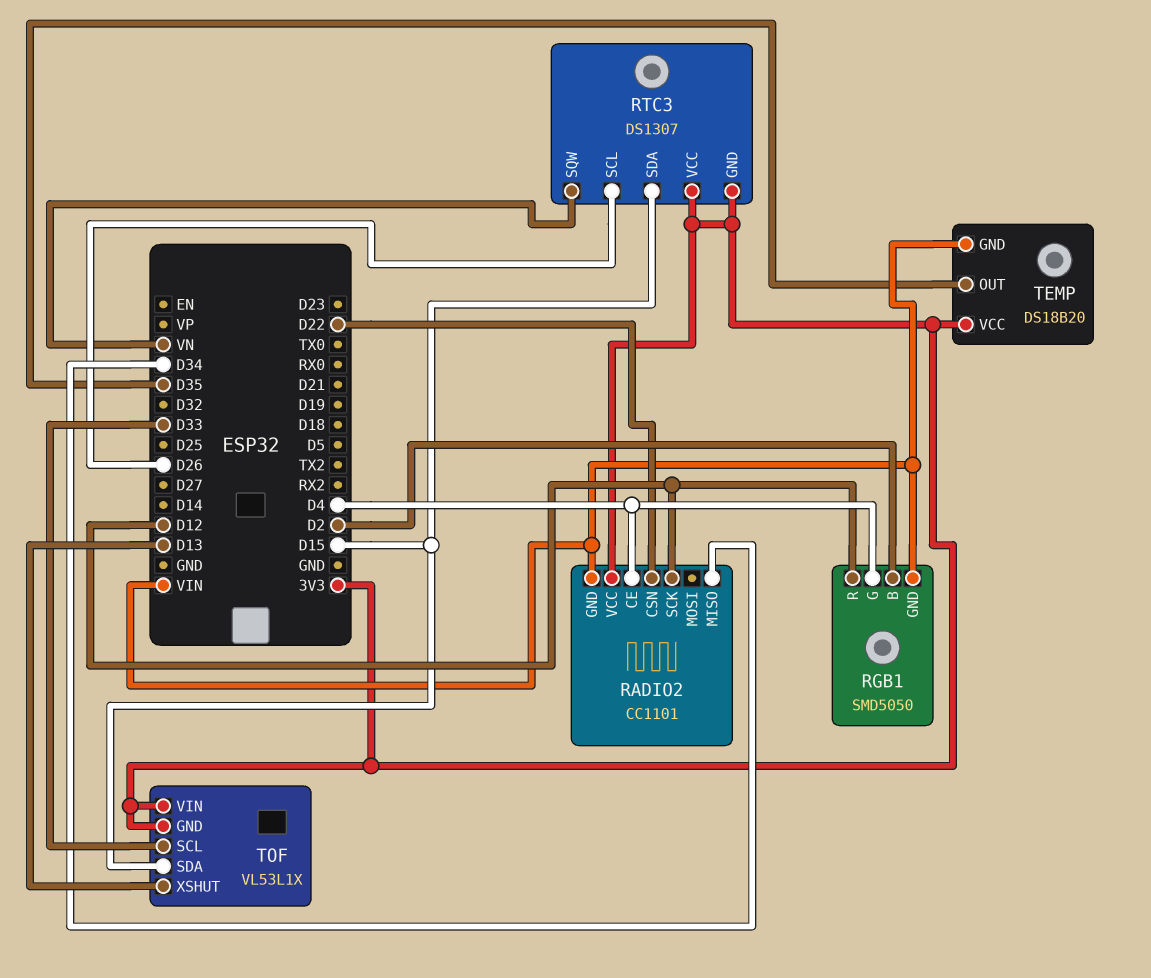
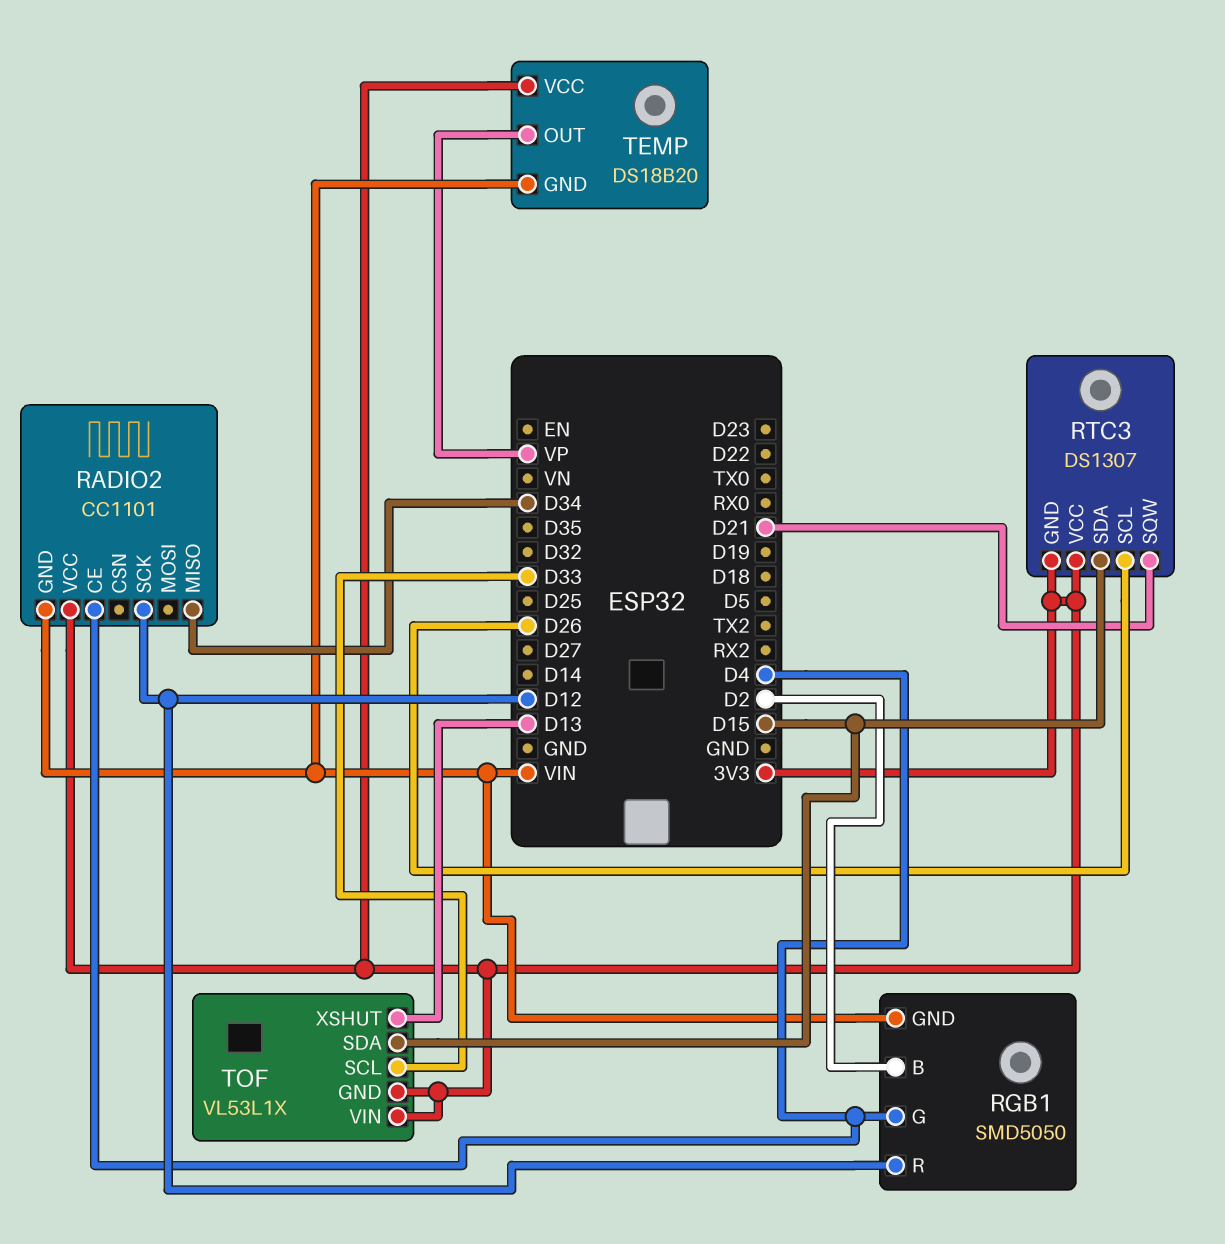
RADIO2 pin CSN: D22 -> none
RTC3 pin SQW: VN -> D21
TEMP pin OUT: D35 -> VP

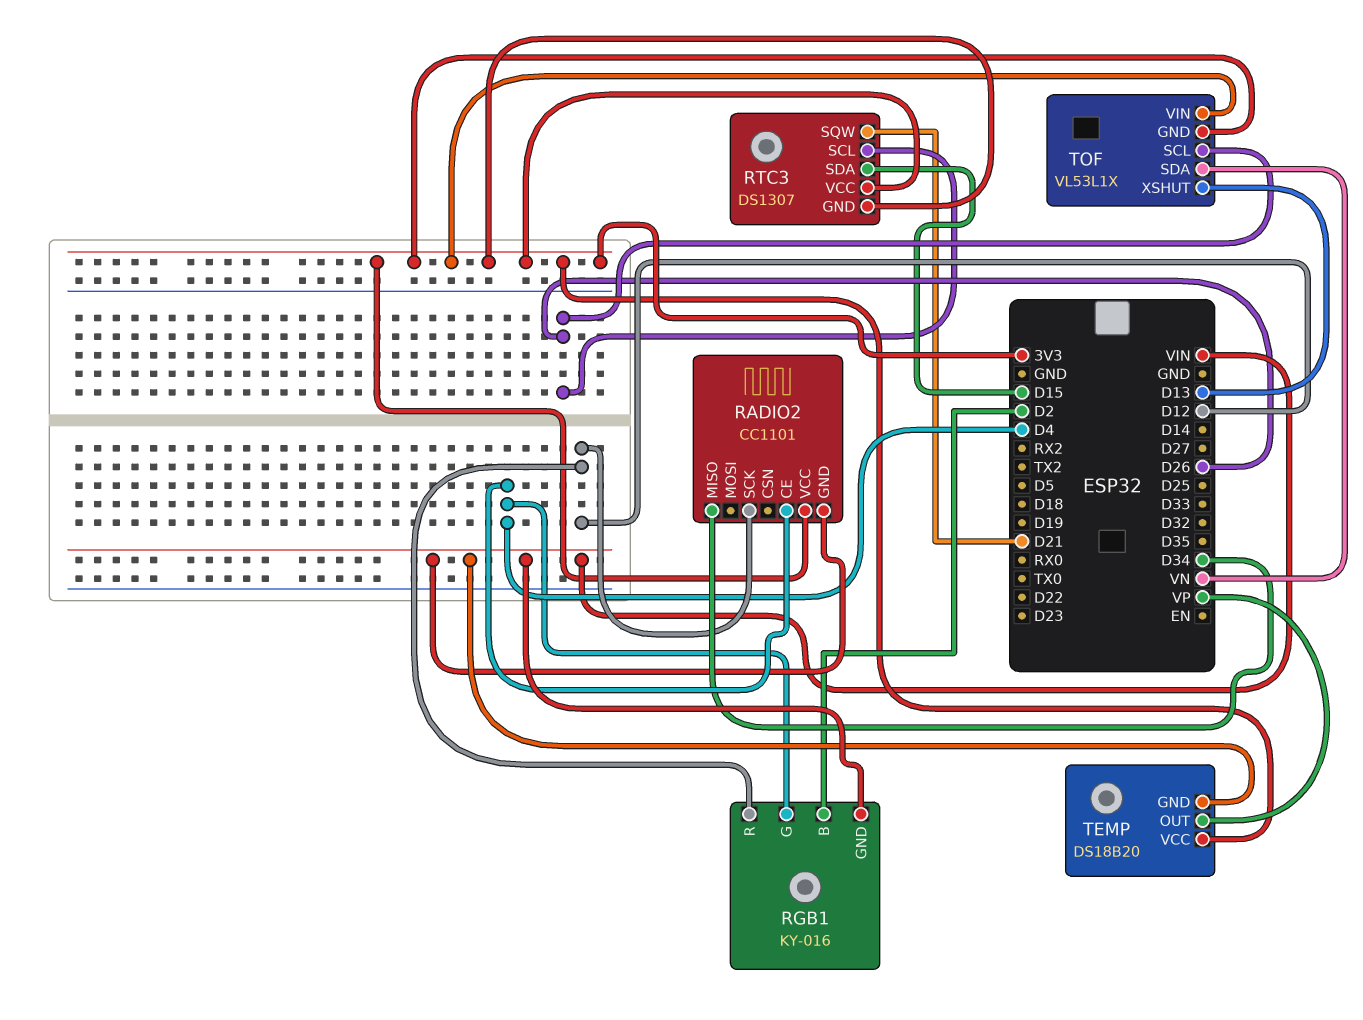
RGB1: SMD5050 -> KY-016
TOF pin SCL: D33 -> D26
TOF pin SDA: D15 -> VN

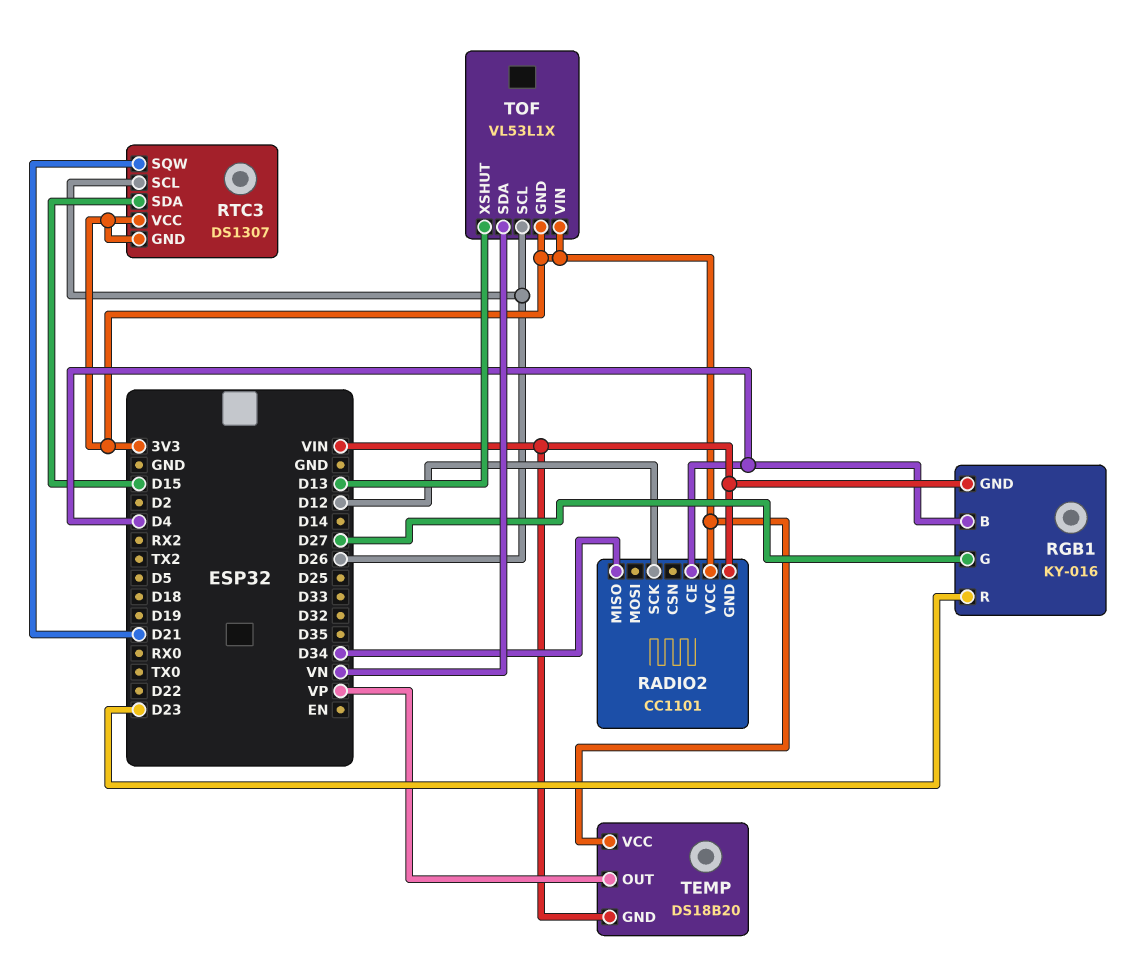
RGB1 pin B: D2 -> D4
RGB1 pin G: D4 -> D27
RGB1 pin R: D12 -> D23

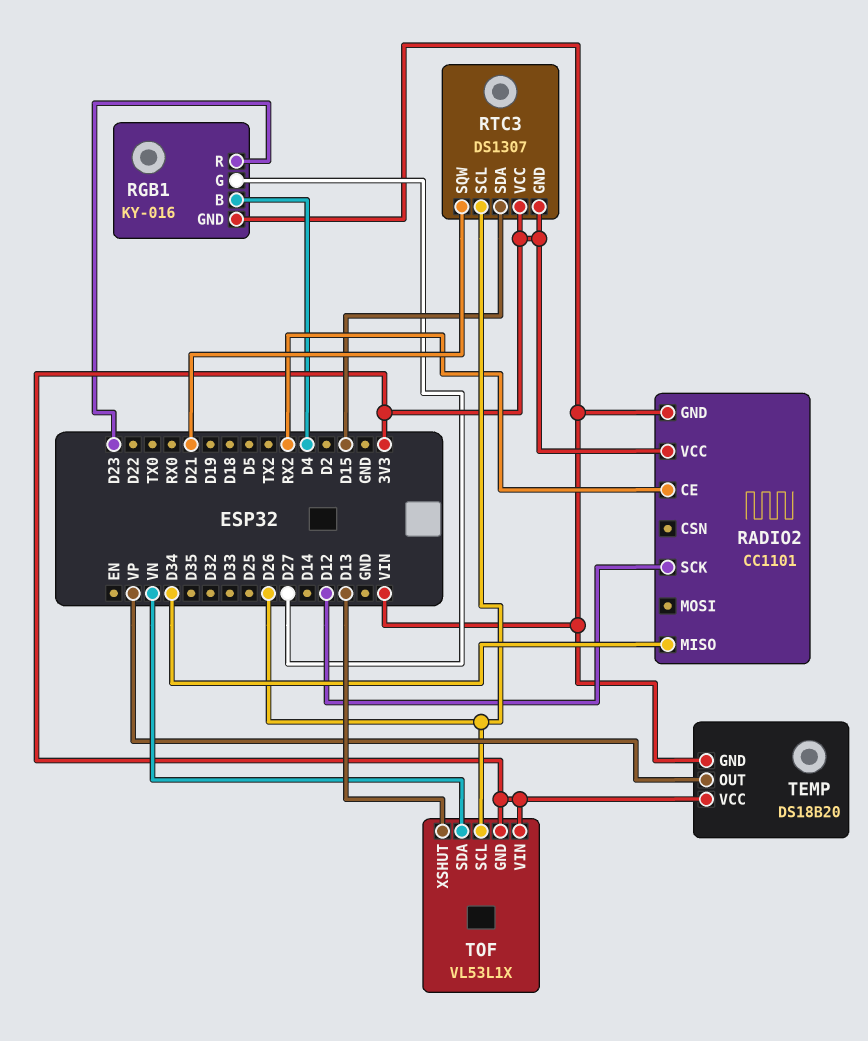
RADIO2 pin CE: D4 -> RX2

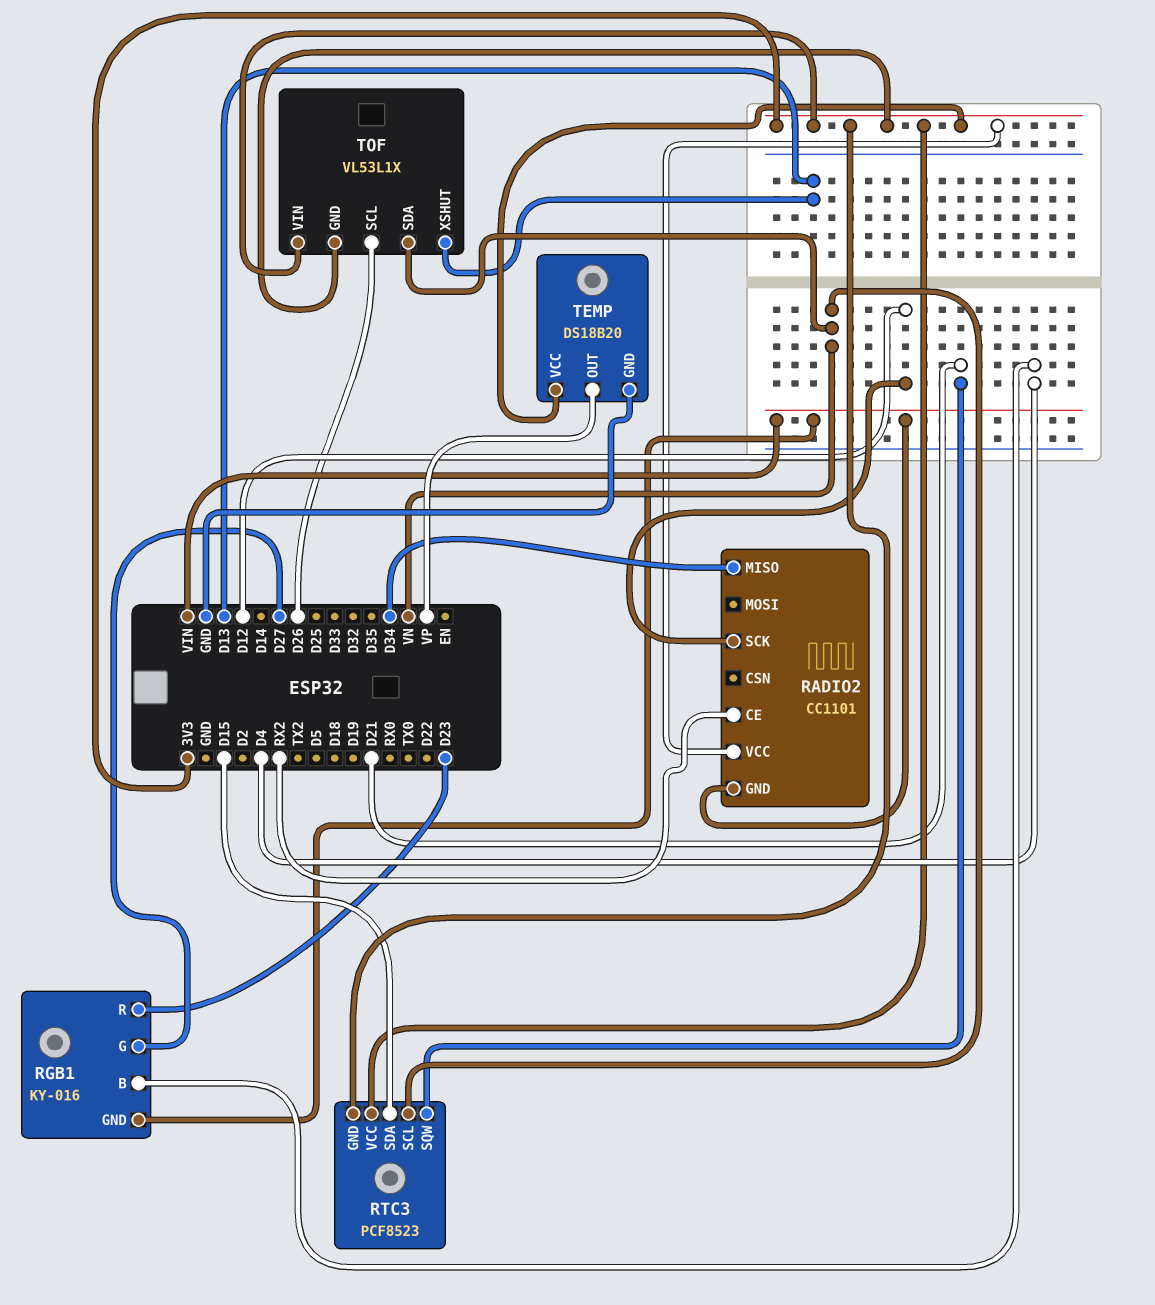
RTC3: DS1307 -> PCF8523
RTC3 pin SCL: D26 -> VN
TEMP pin GND: VIN -> GND

